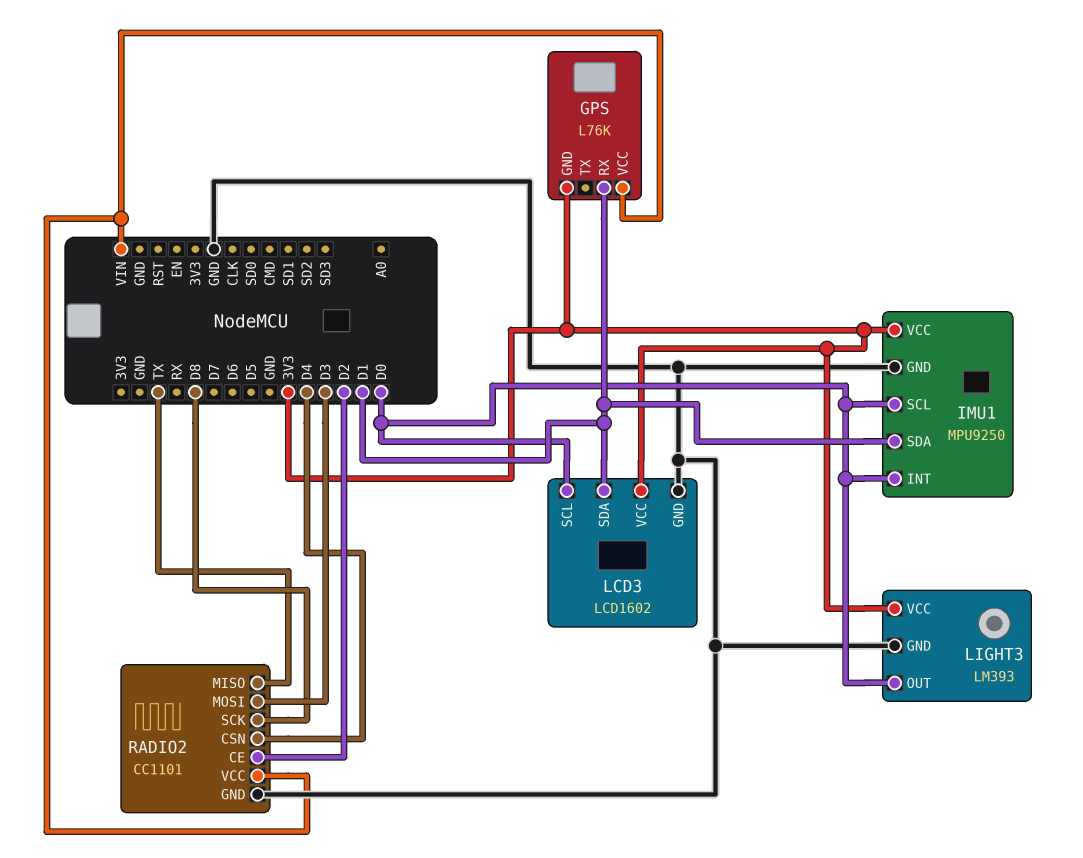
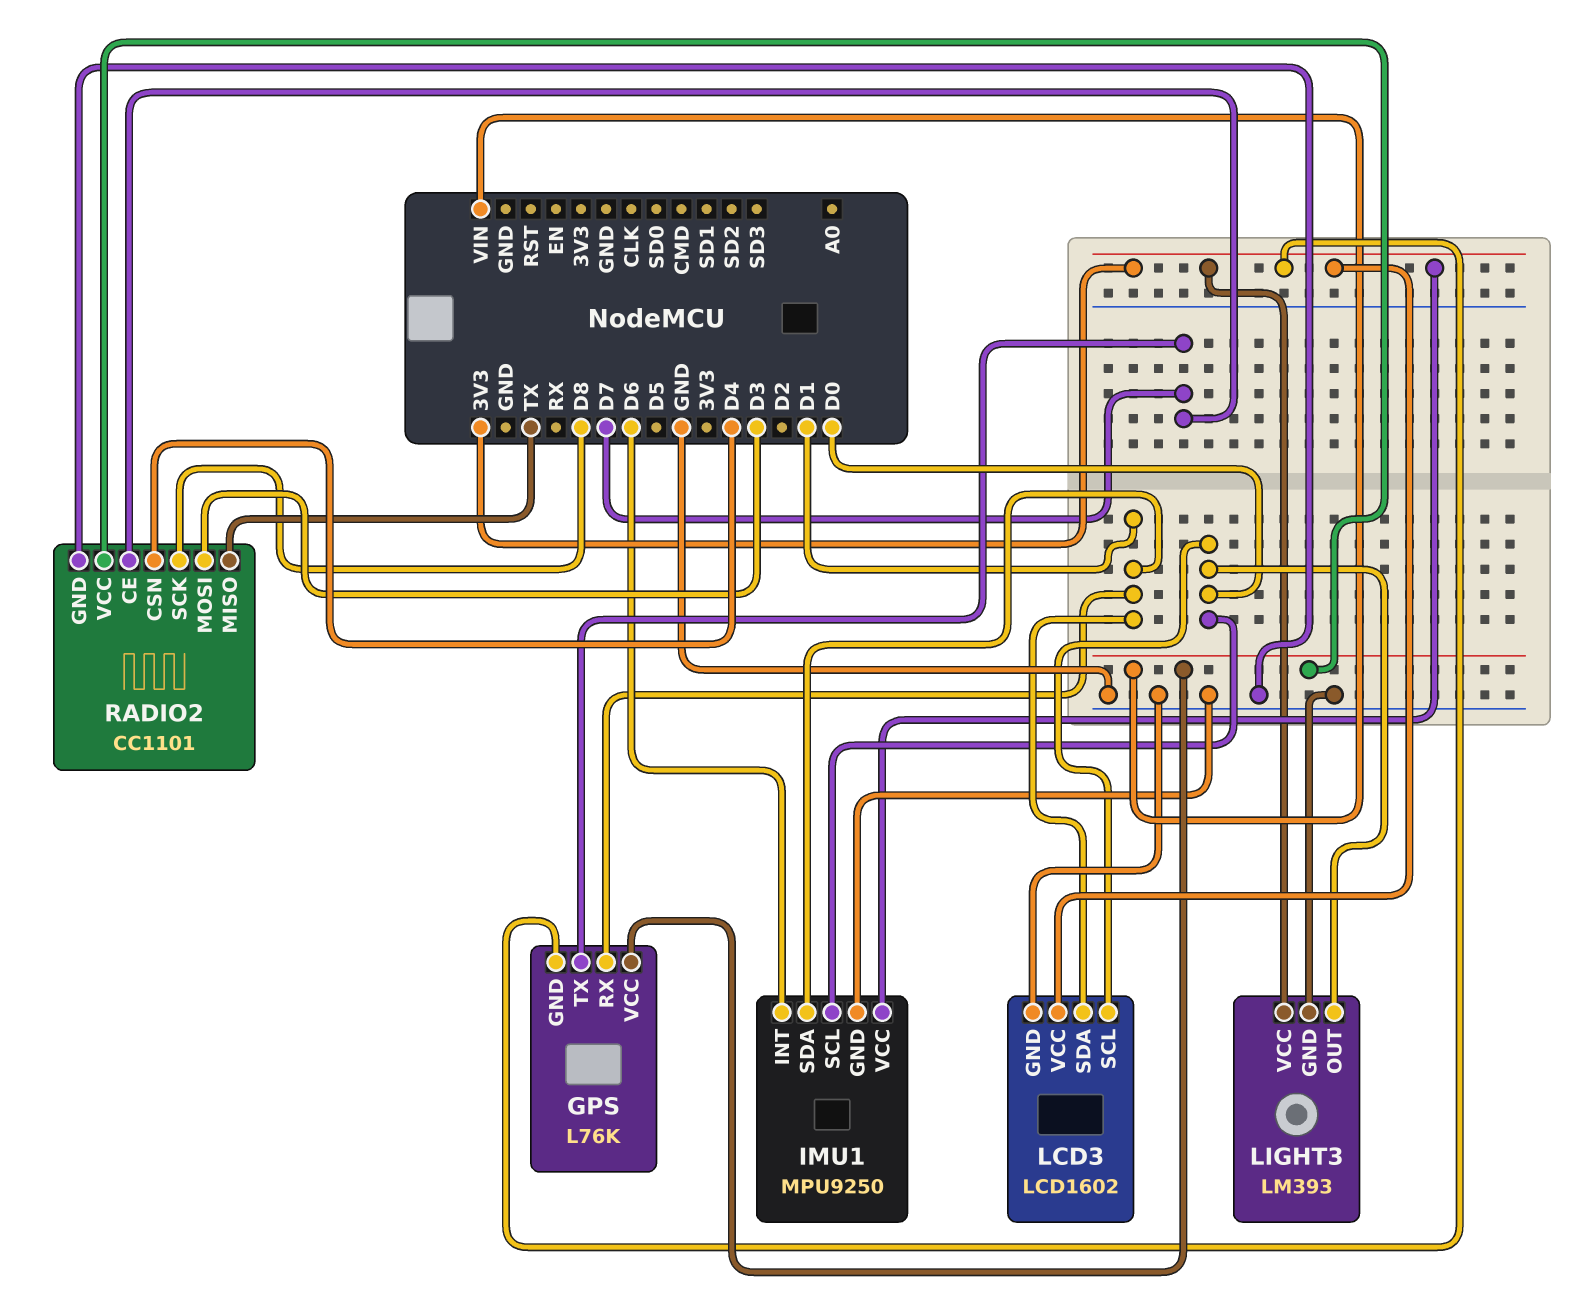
GPS pin TX: none -> D7
IMU1 pin INT: D0 -> D6
RADIO2 pin CE: D2 -> D7

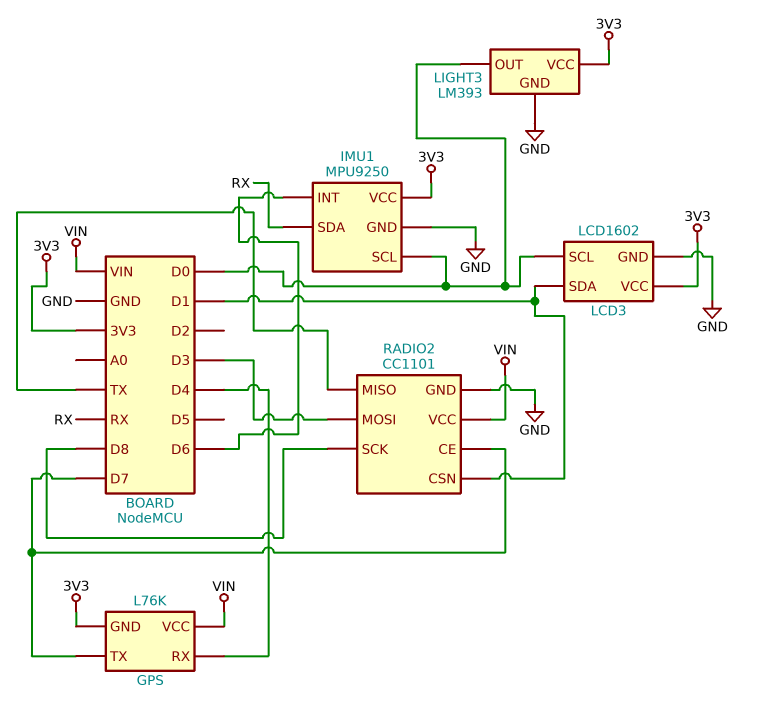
GPS pin RX: D1 -> D4
IMU1 pin SDA: D1 -> RX
RADIO2 pin CSN: D4 -> D1

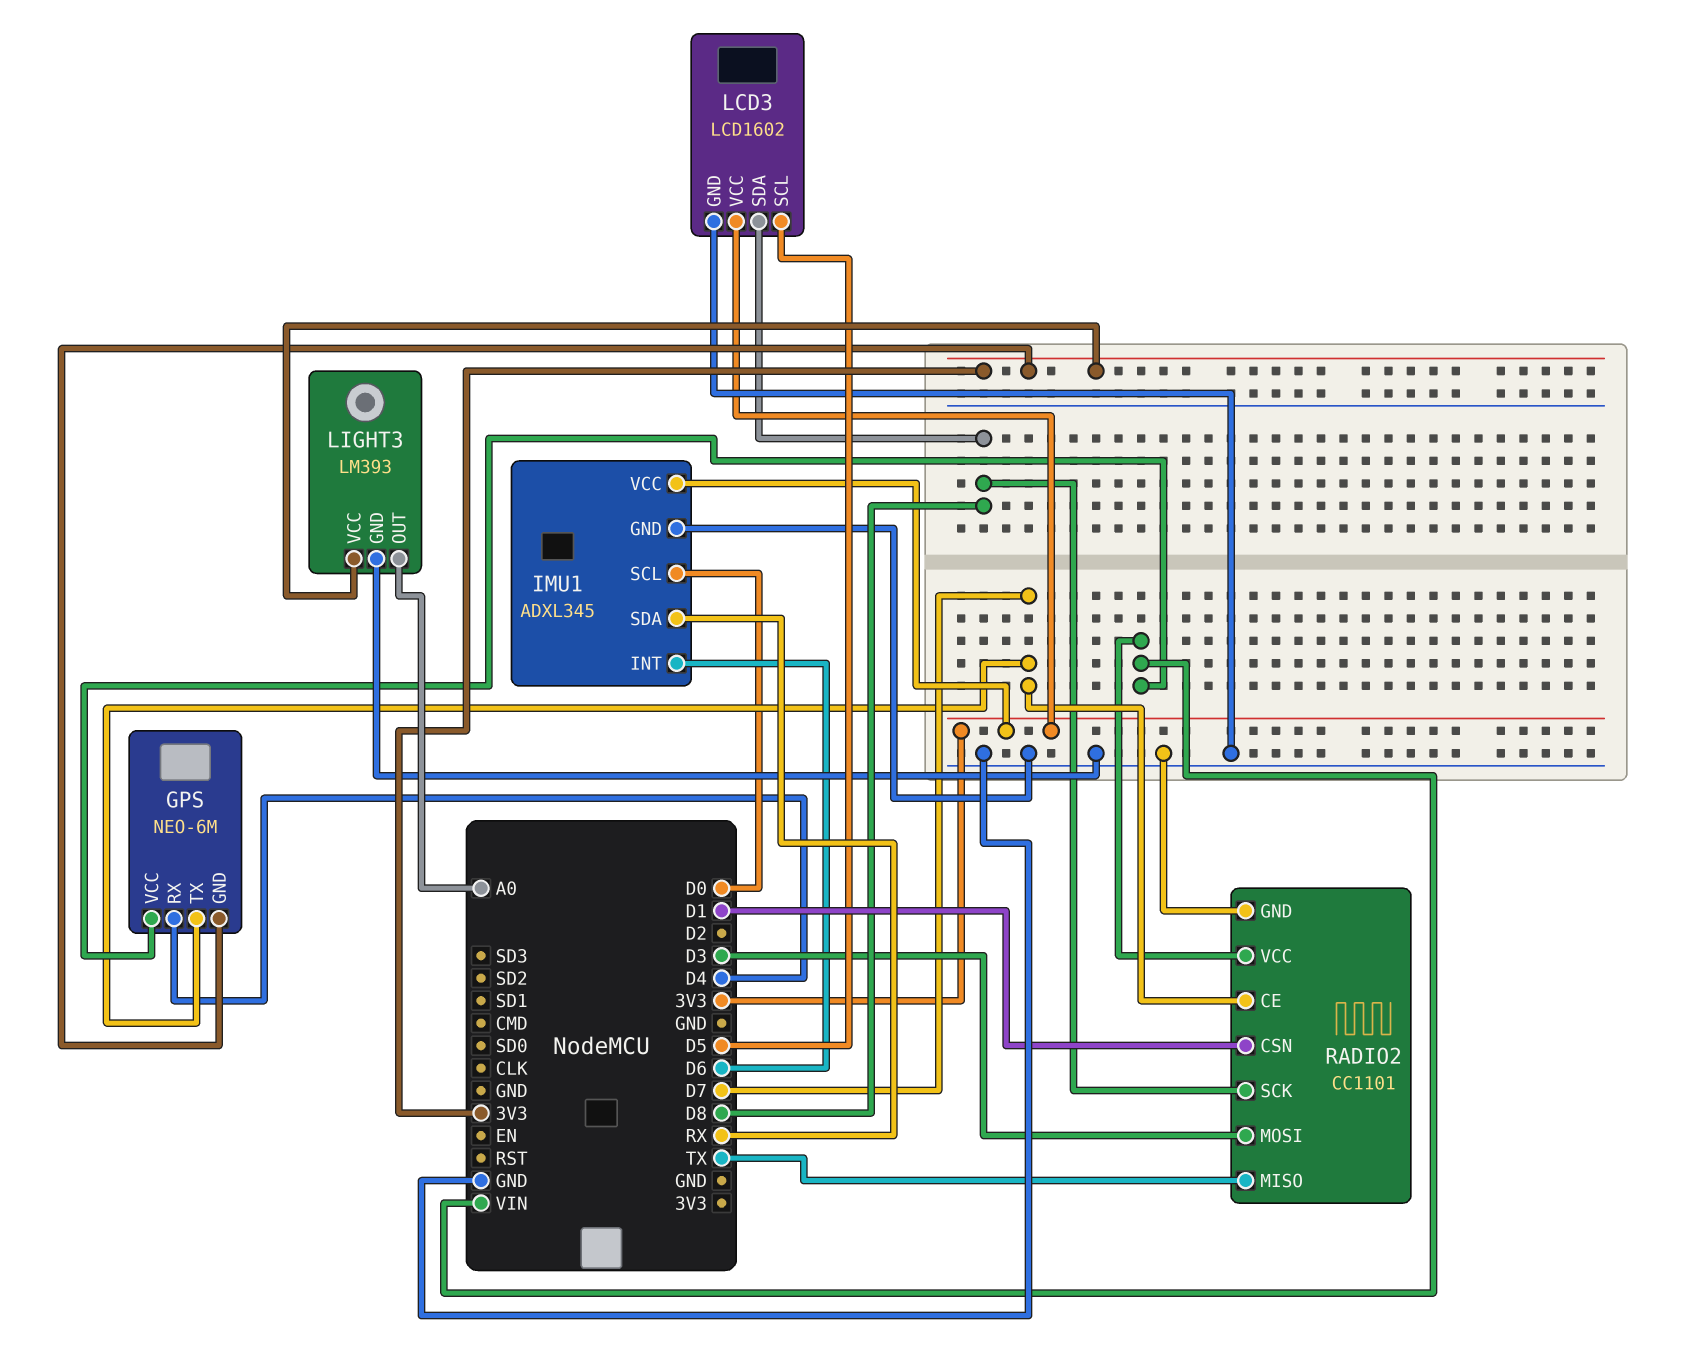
GPS: L76K -> NEO-6M
IMU1: MPU9250 -> ADXL345
LCD3 pin SCL: D0 -> D5
LCD3 pin SDA: D1 -> D8
LIGHT3 pin OUT: D0 -> A0

